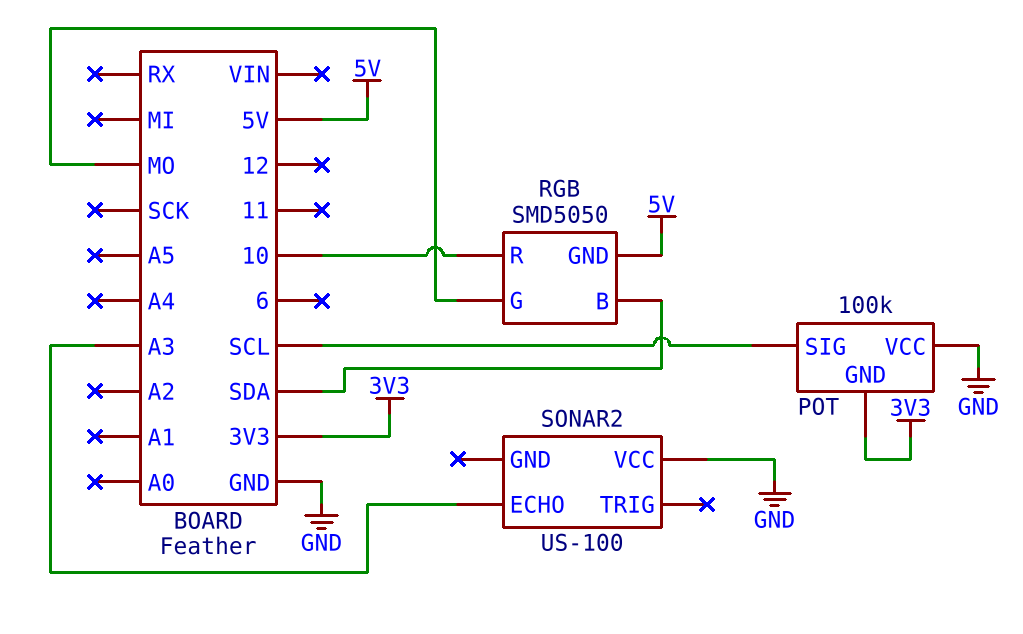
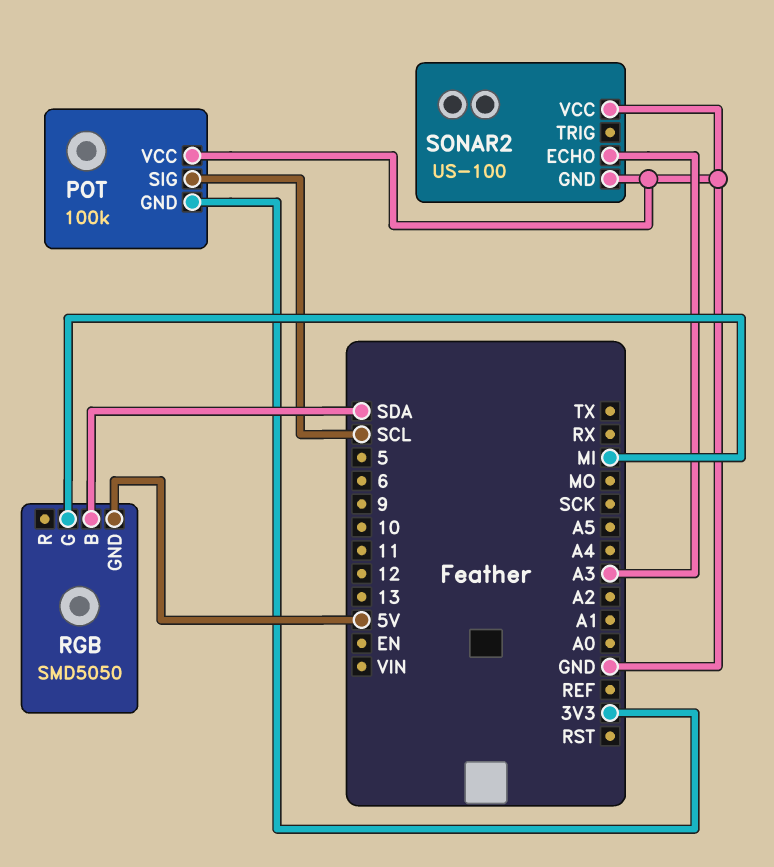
RGB pin G: MO -> MI
RGB pin R: 10 -> none
SONAR2 pin GND: none -> GND

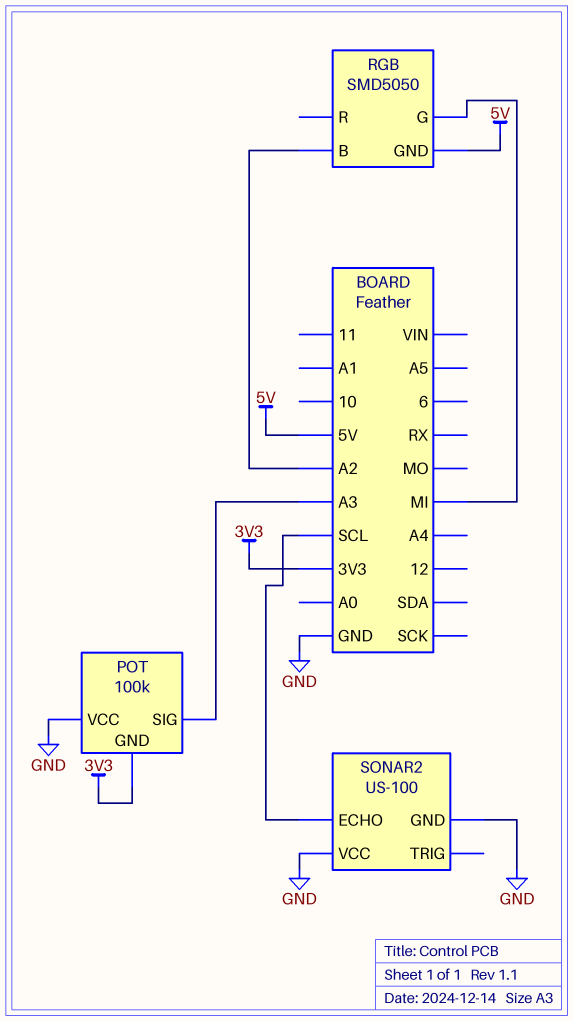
POT pin SIG: SCL -> A3
RGB pin B: SDA -> A2
SONAR2 pin ECHO: A3 -> SCL

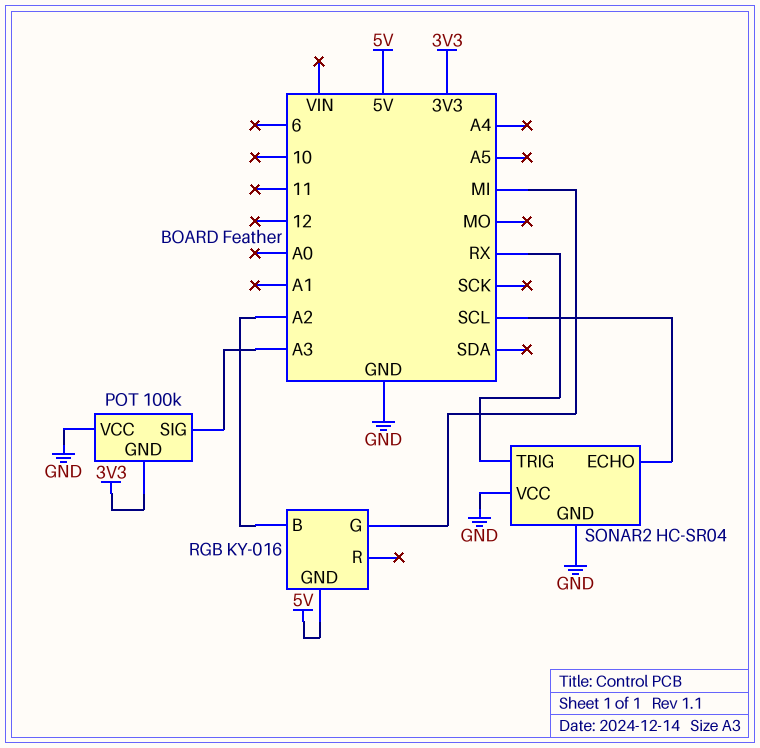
RGB: SMD5050 -> KY-016
SONAR2: US-100 -> HC-SR04
SONAR2 pin TRIG: none -> RX

